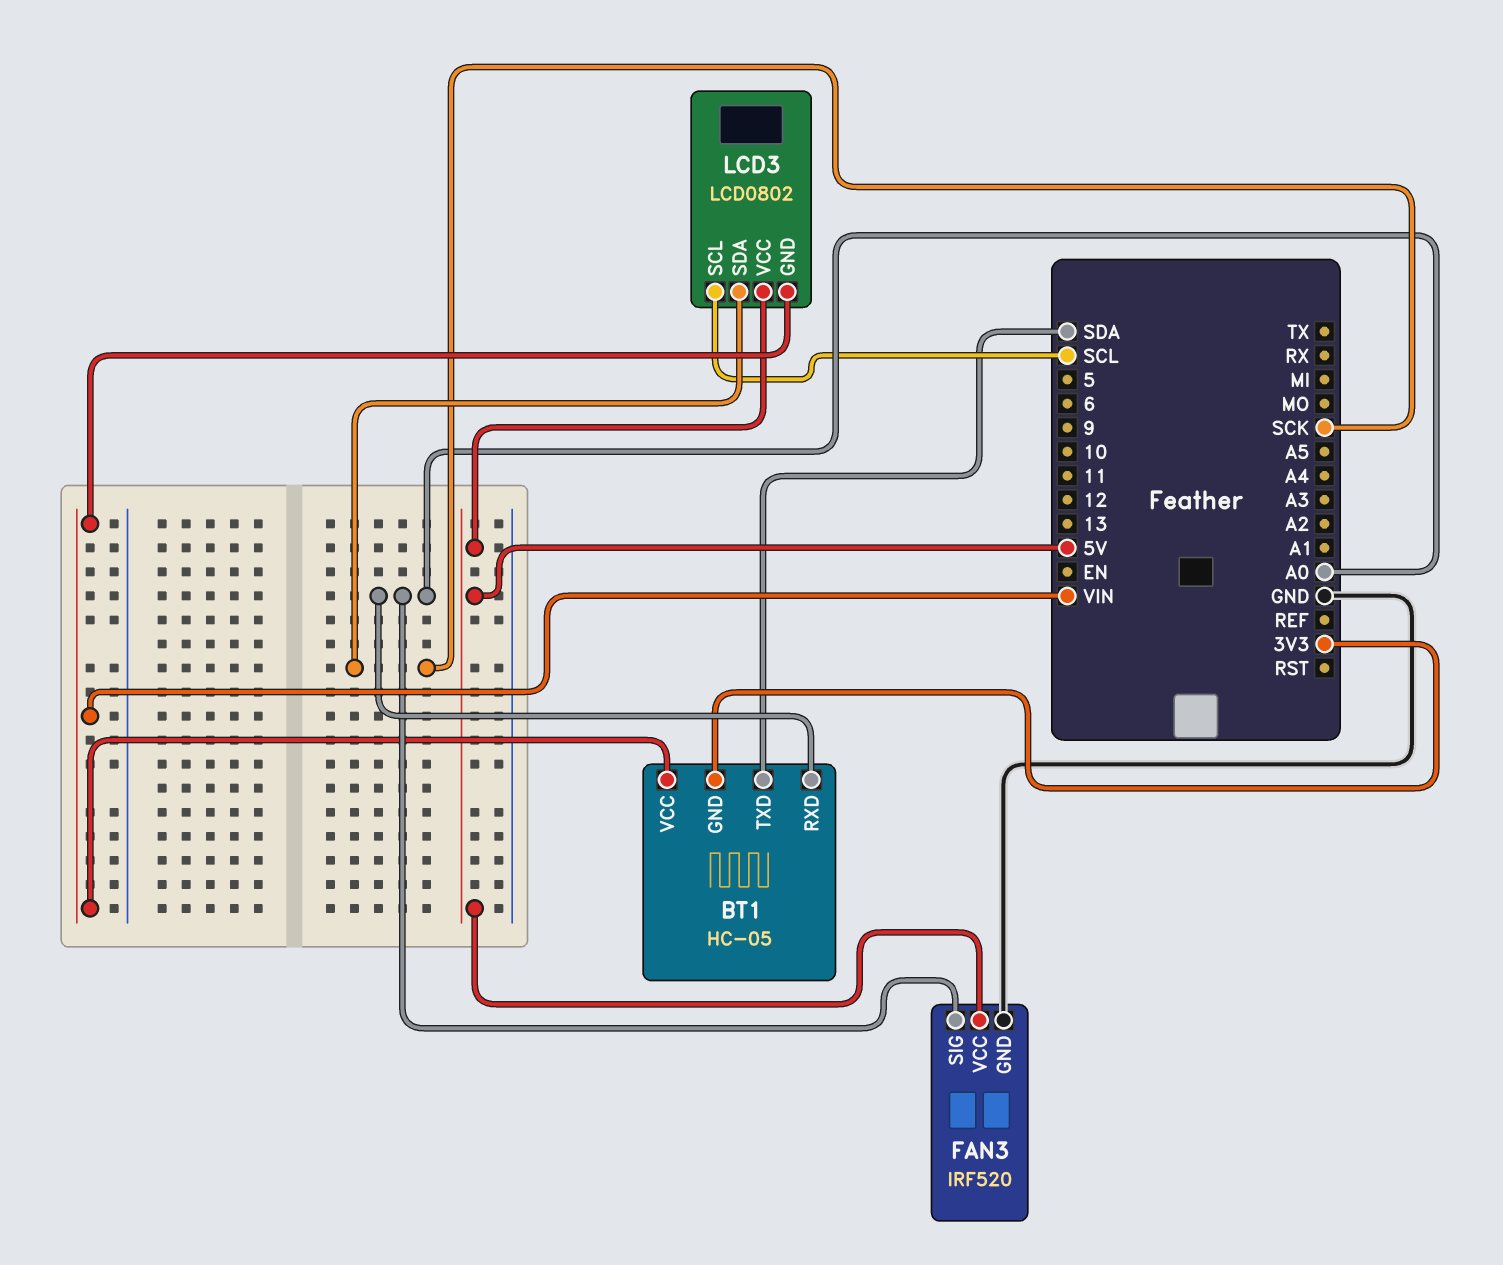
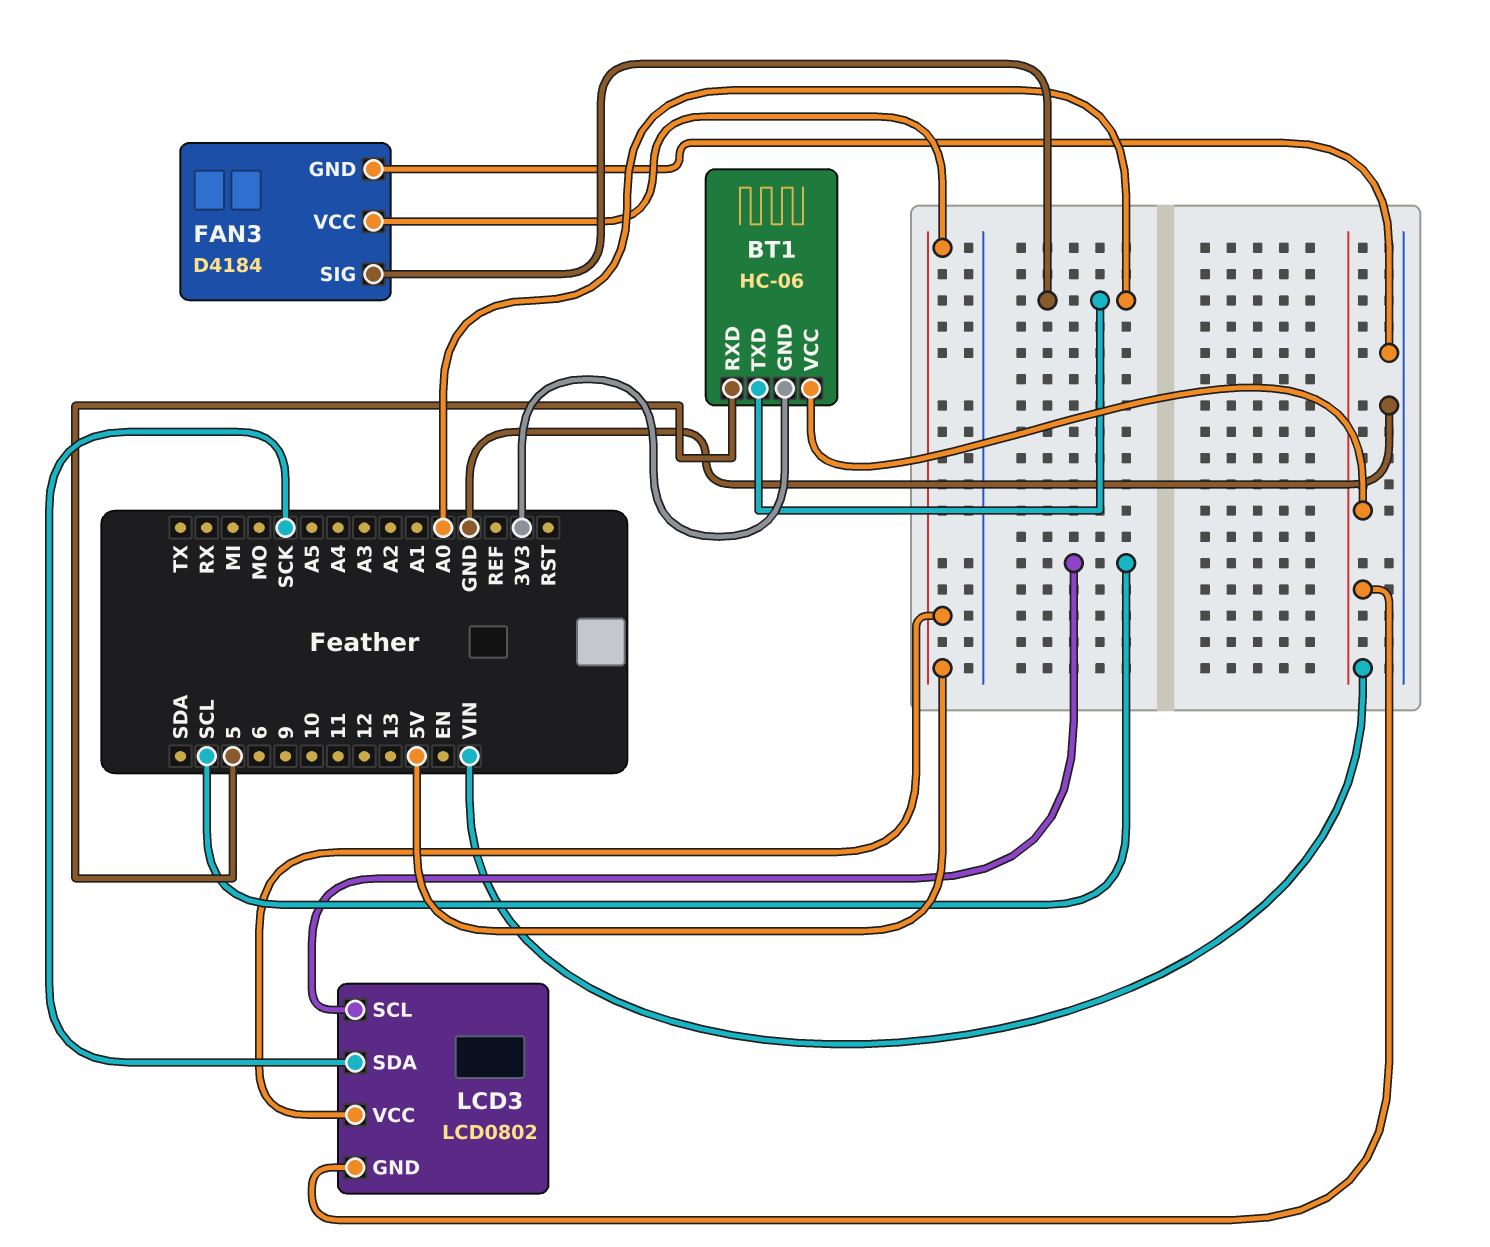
BT1: HC-05 -> HC-06
BT1 pin RXD: A0 -> 5
BT1 pin TXD: SDA -> A0
FAN3: IRF520 -> D4184

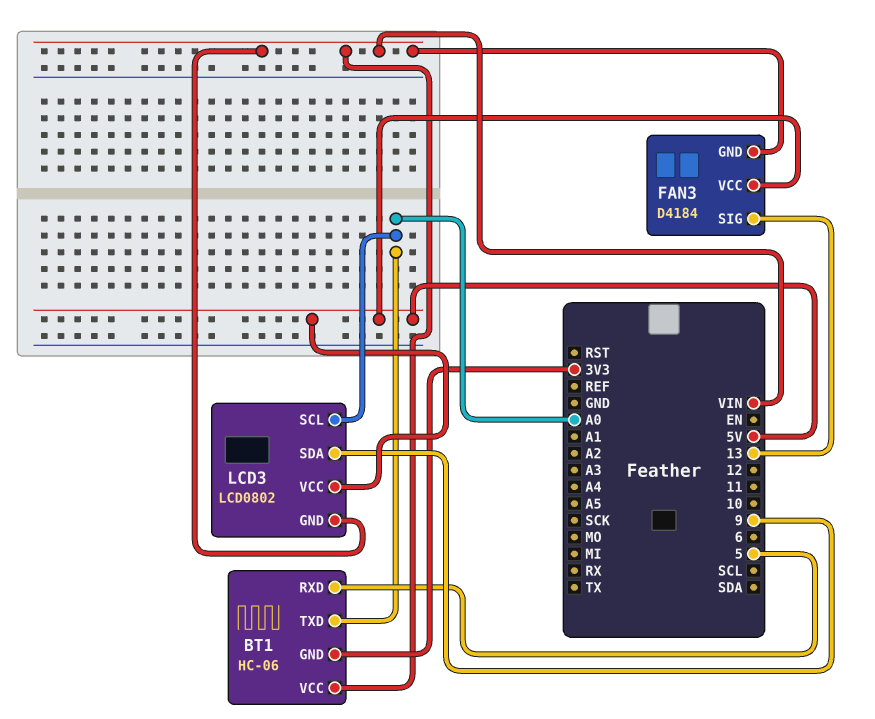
FAN3 pin GND: GND -> VIN
FAN3 pin SIG: A0 -> 13
LCD3 pin SCL: SCL -> A0
LCD3 pin SDA: SCK -> 9

